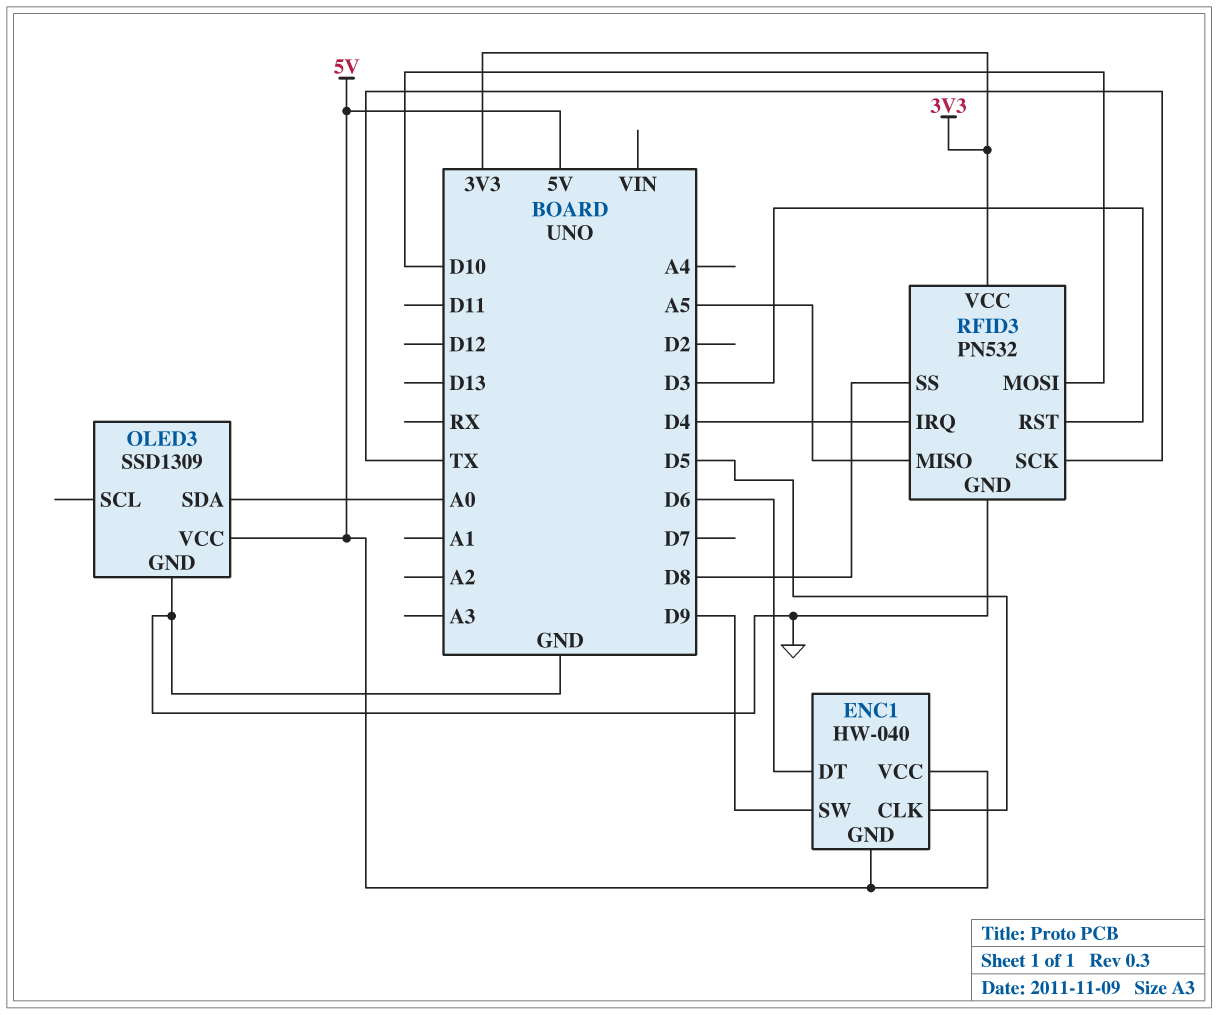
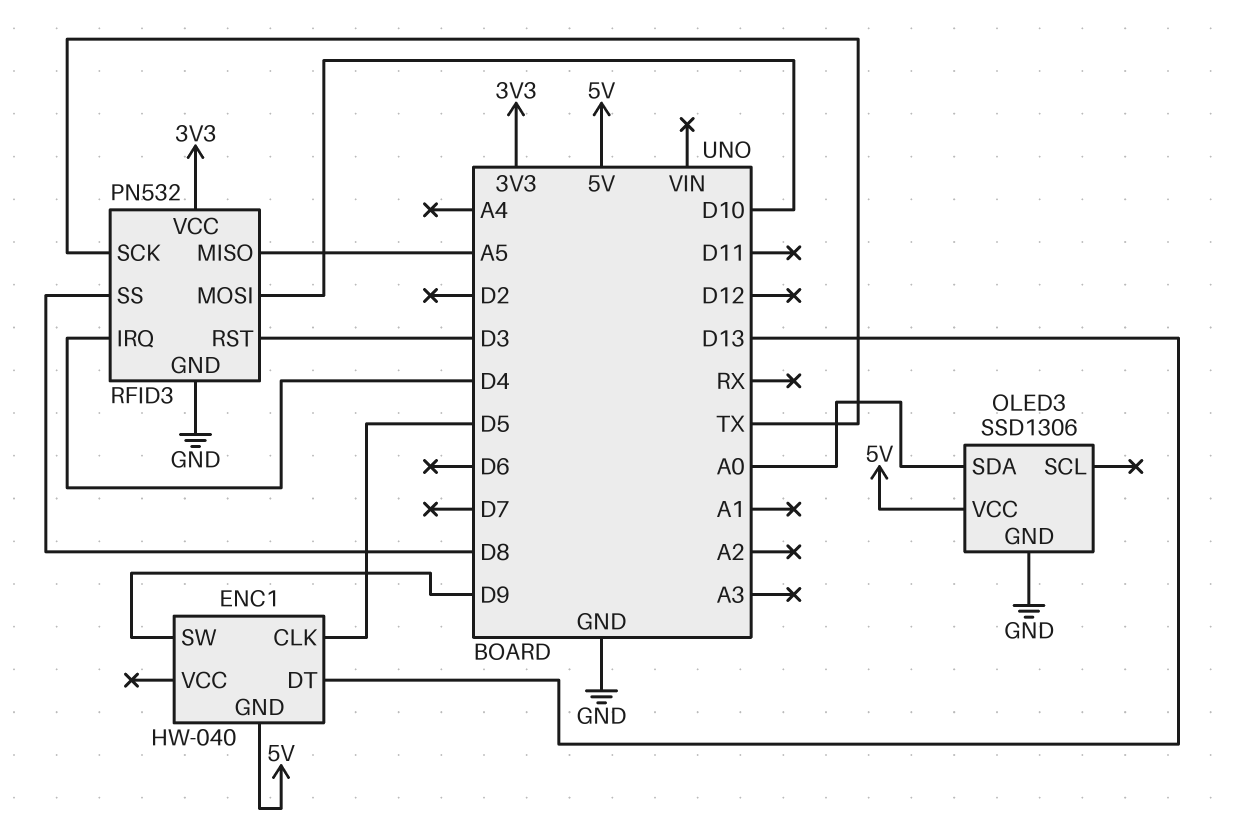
ENC1 pin DT: D6 -> D13
ENC1 pin VCC: 5V -> none
OLED3: SSD1309 -> SSD1306

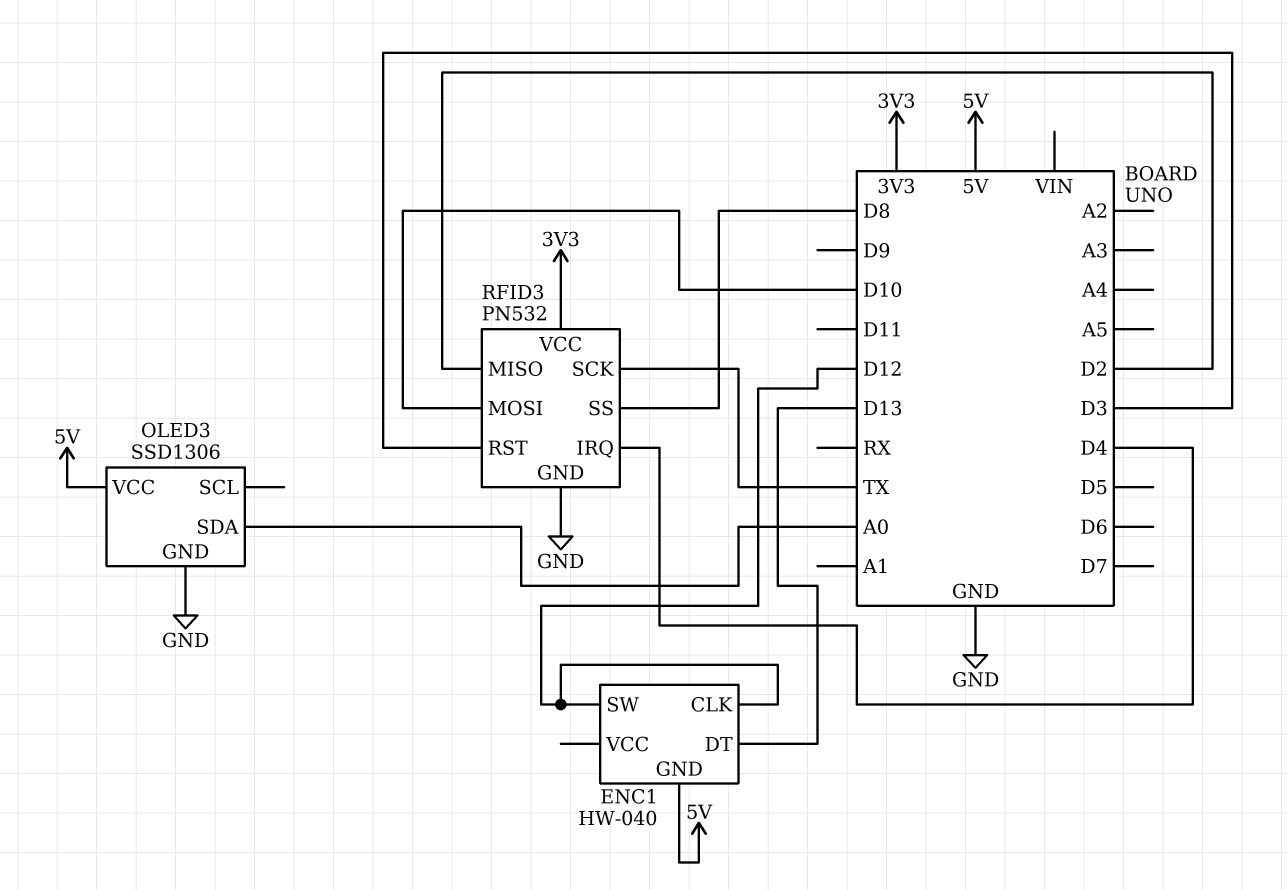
ENC1 pin CLK: D5 -> D12
ENC1 pin SW: D9 -> D12
RFID3 pin MISO: A5 -> D2

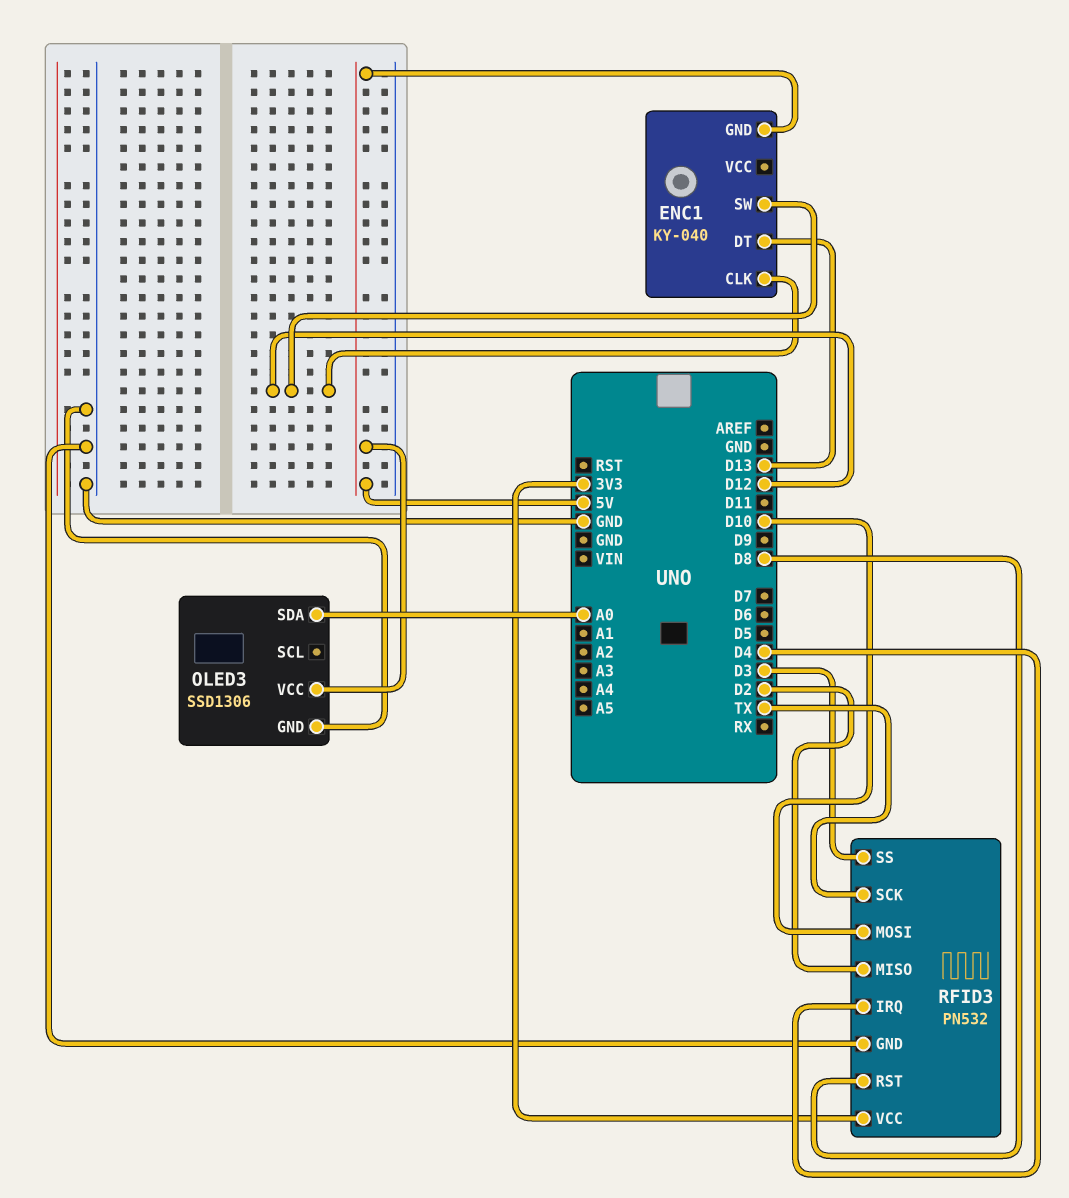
ENC1: HW-040 -> KY-040
RFID3 pin RST: D3 -> D8
RFID3 pin SS: D8 -> D3

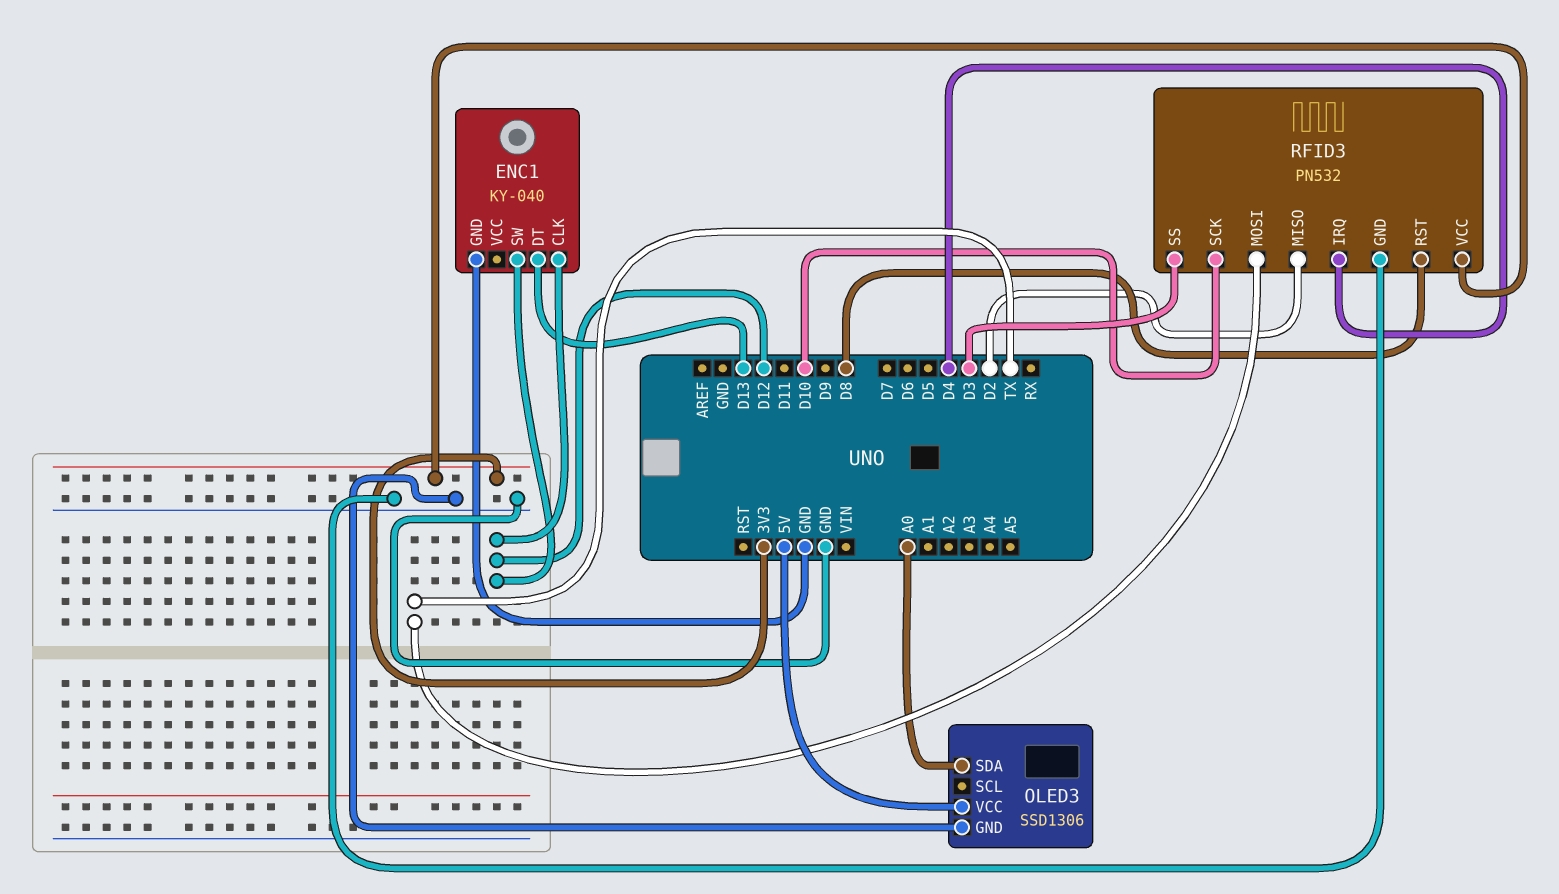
ENC1 pin GND: 5V -> GND
RFID3 pin MOSI: D10 -> TX
RFID3 pin SCK: TX -> D10

